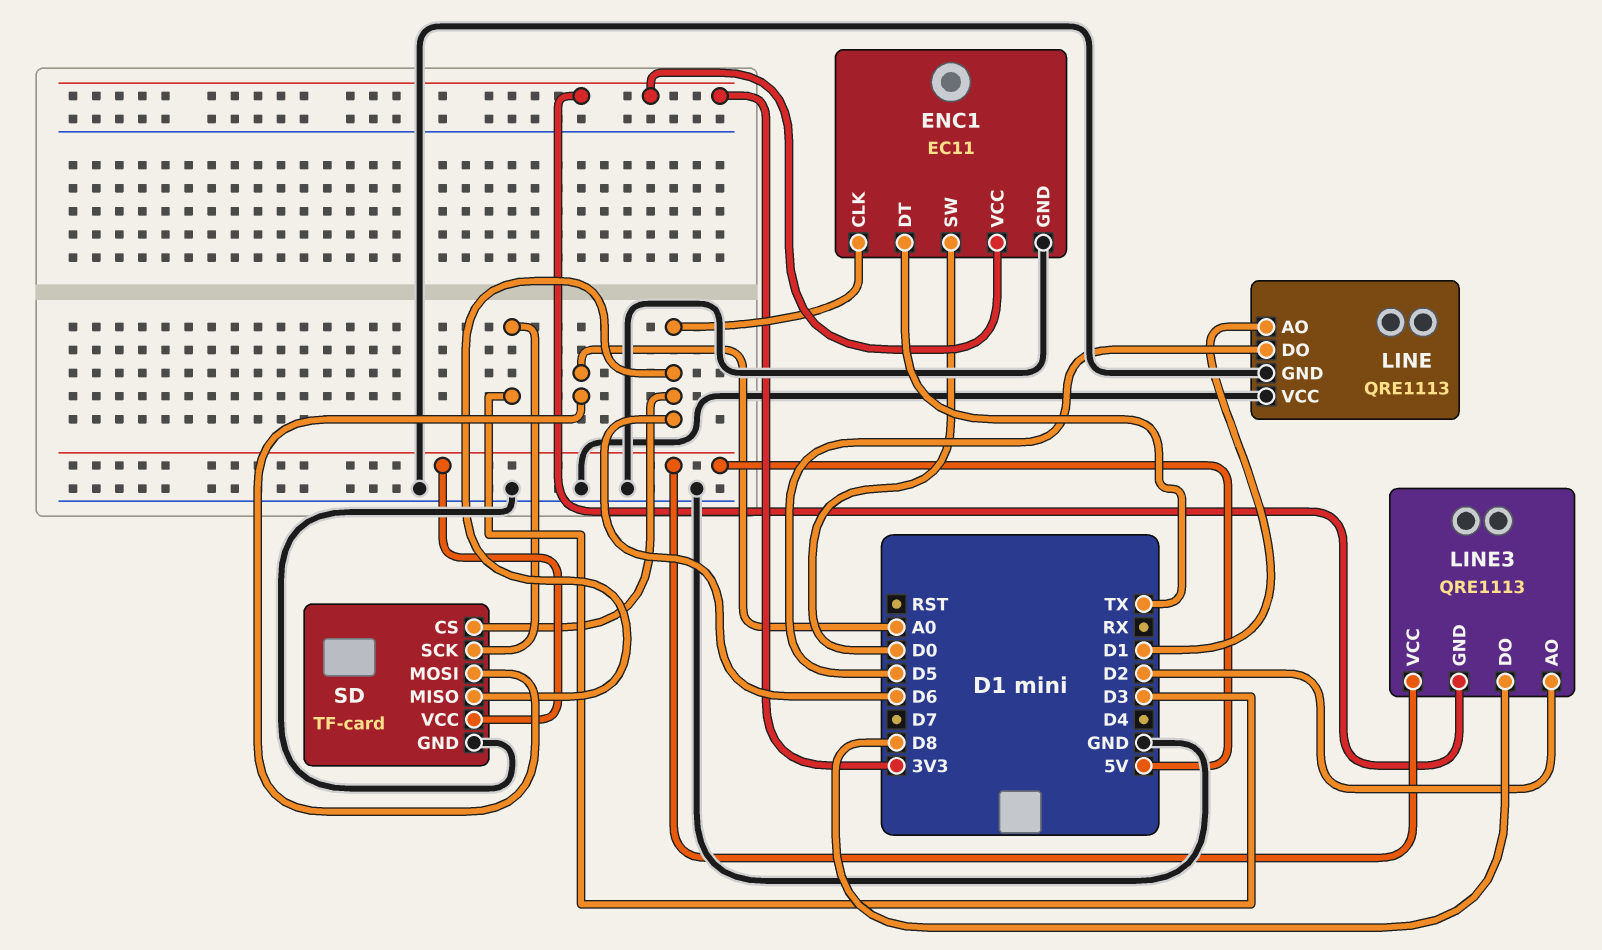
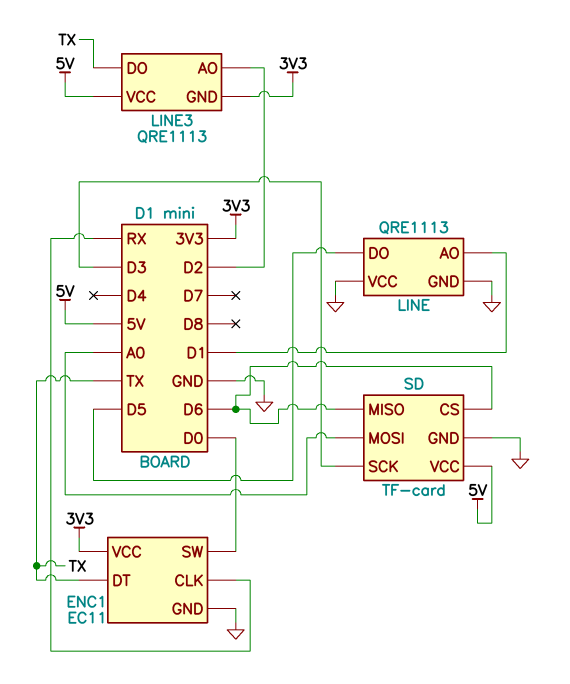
ENC1 pin CLK: D6 -> RX
LINE3 pin DO: D8 -> TX

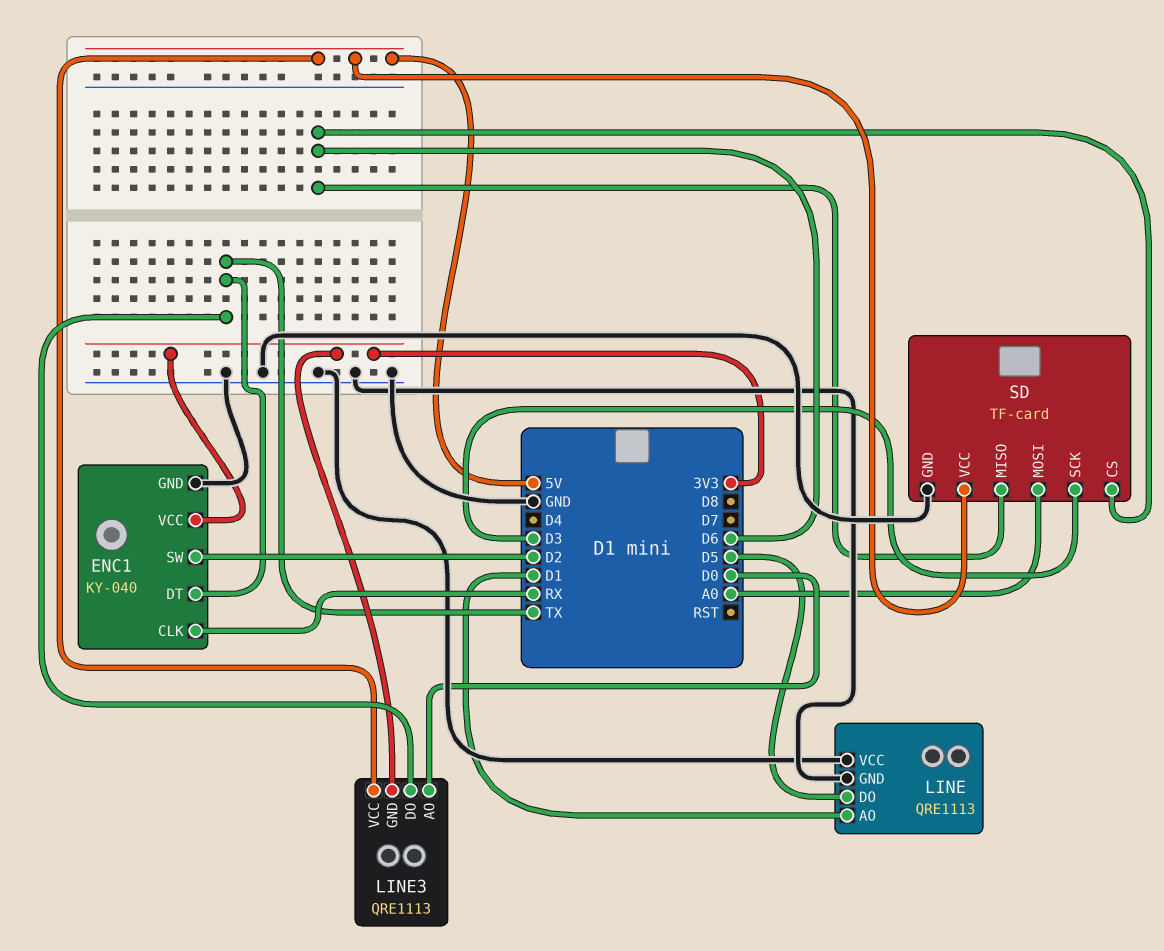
ENC1: EC11 -> KY-040
ENC1 pin SW: D0 -> D2
LINE3 pin AO: D2 -> D0

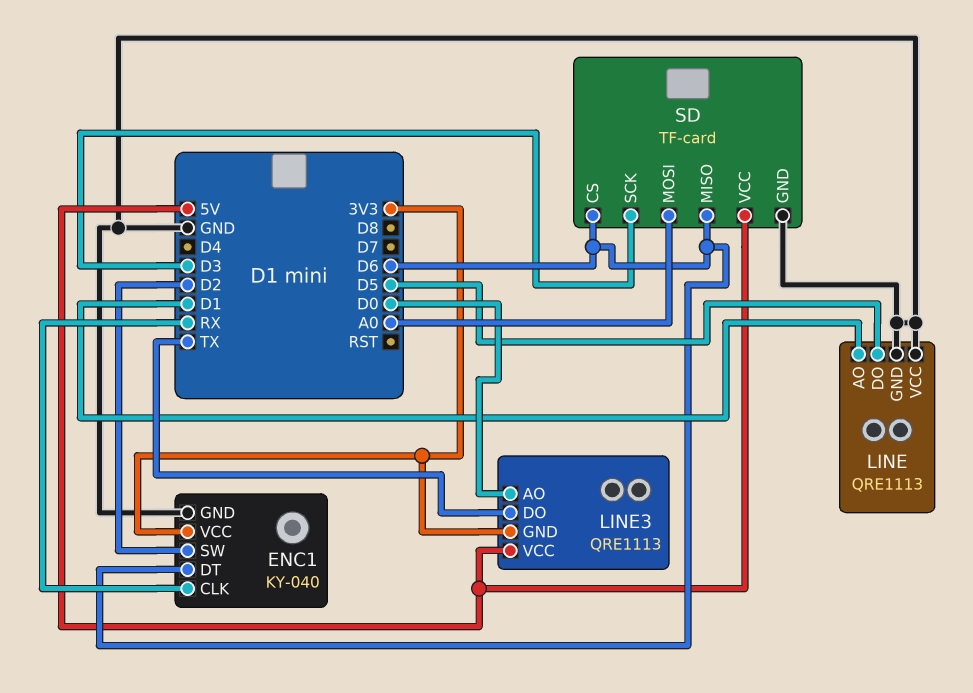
ENC1 pin DT: TX -> D6

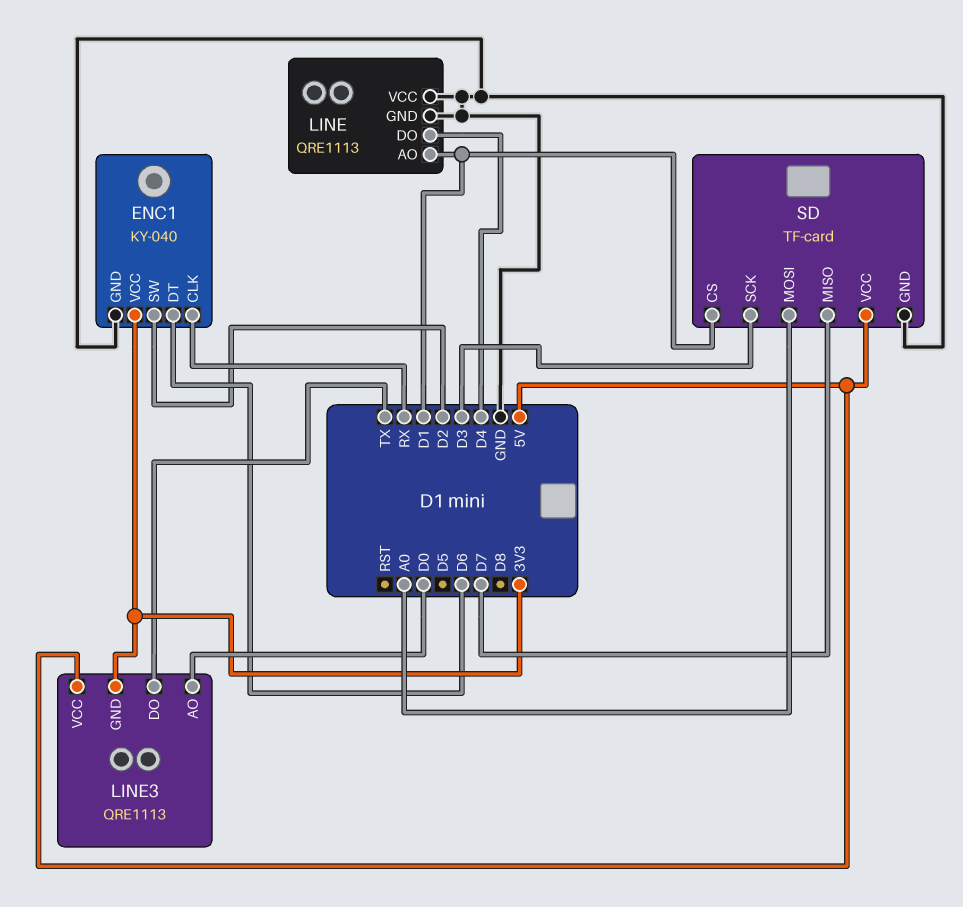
LINE pin DO: D5 -> D4
SD pin CS: D6 -> D1
SD pin MISO: D6 -> D7

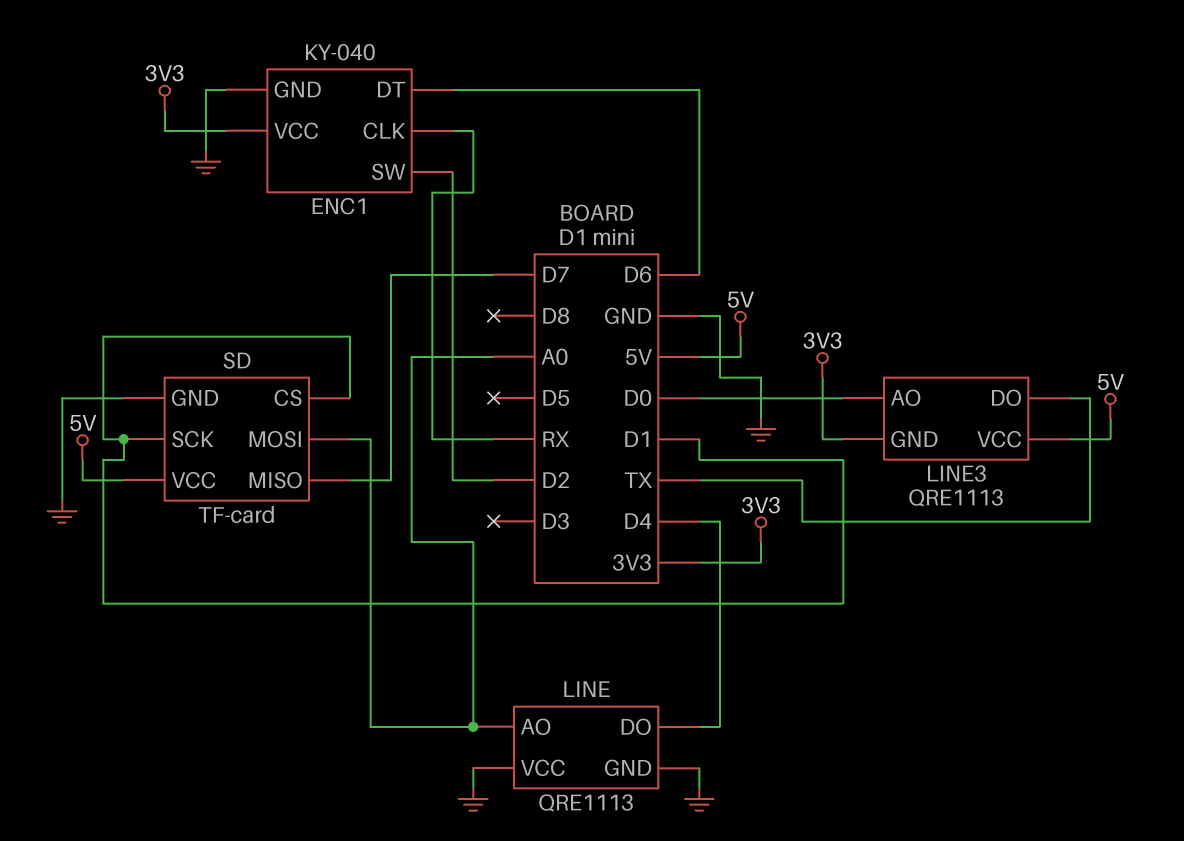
LINE pin AO: D1 -> A0
SD pin SCK: D3 -> D1

